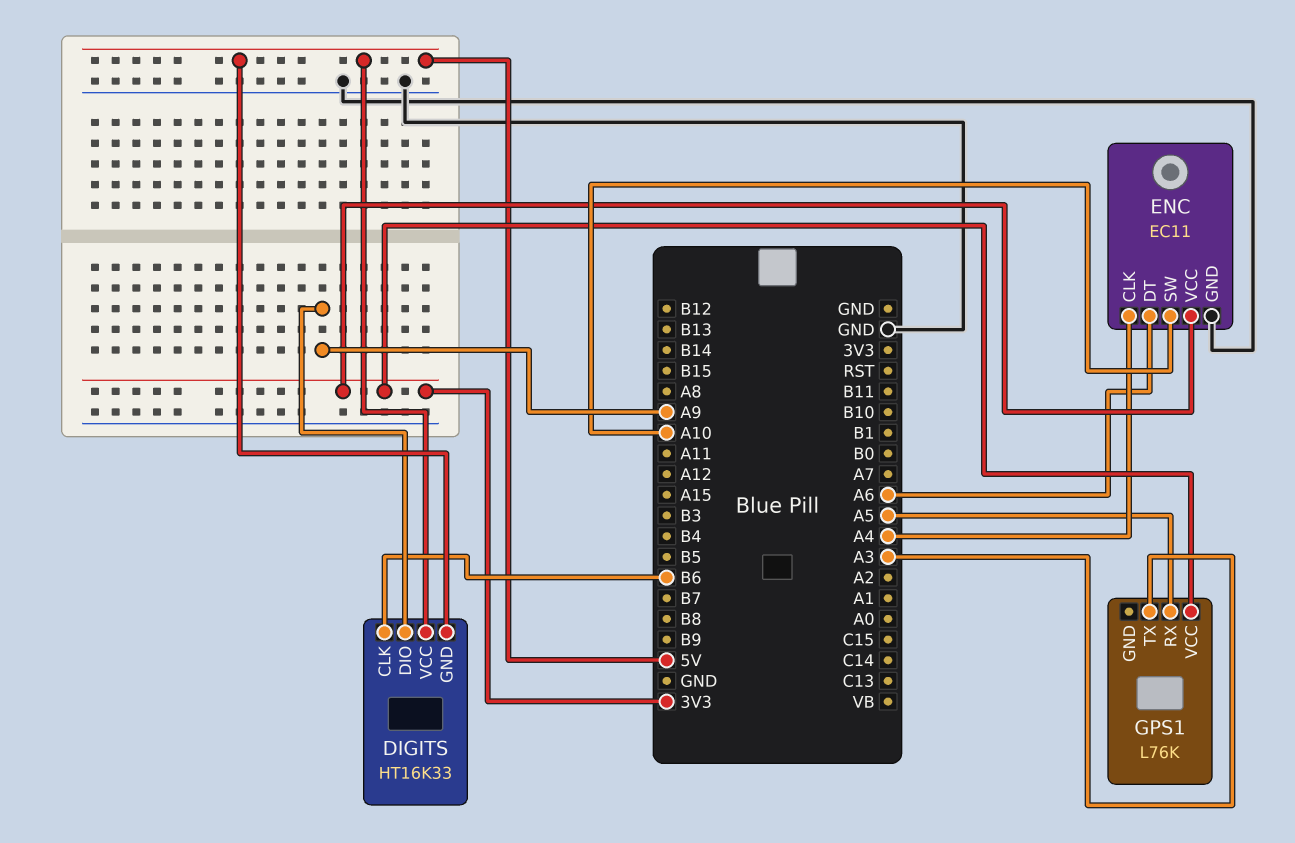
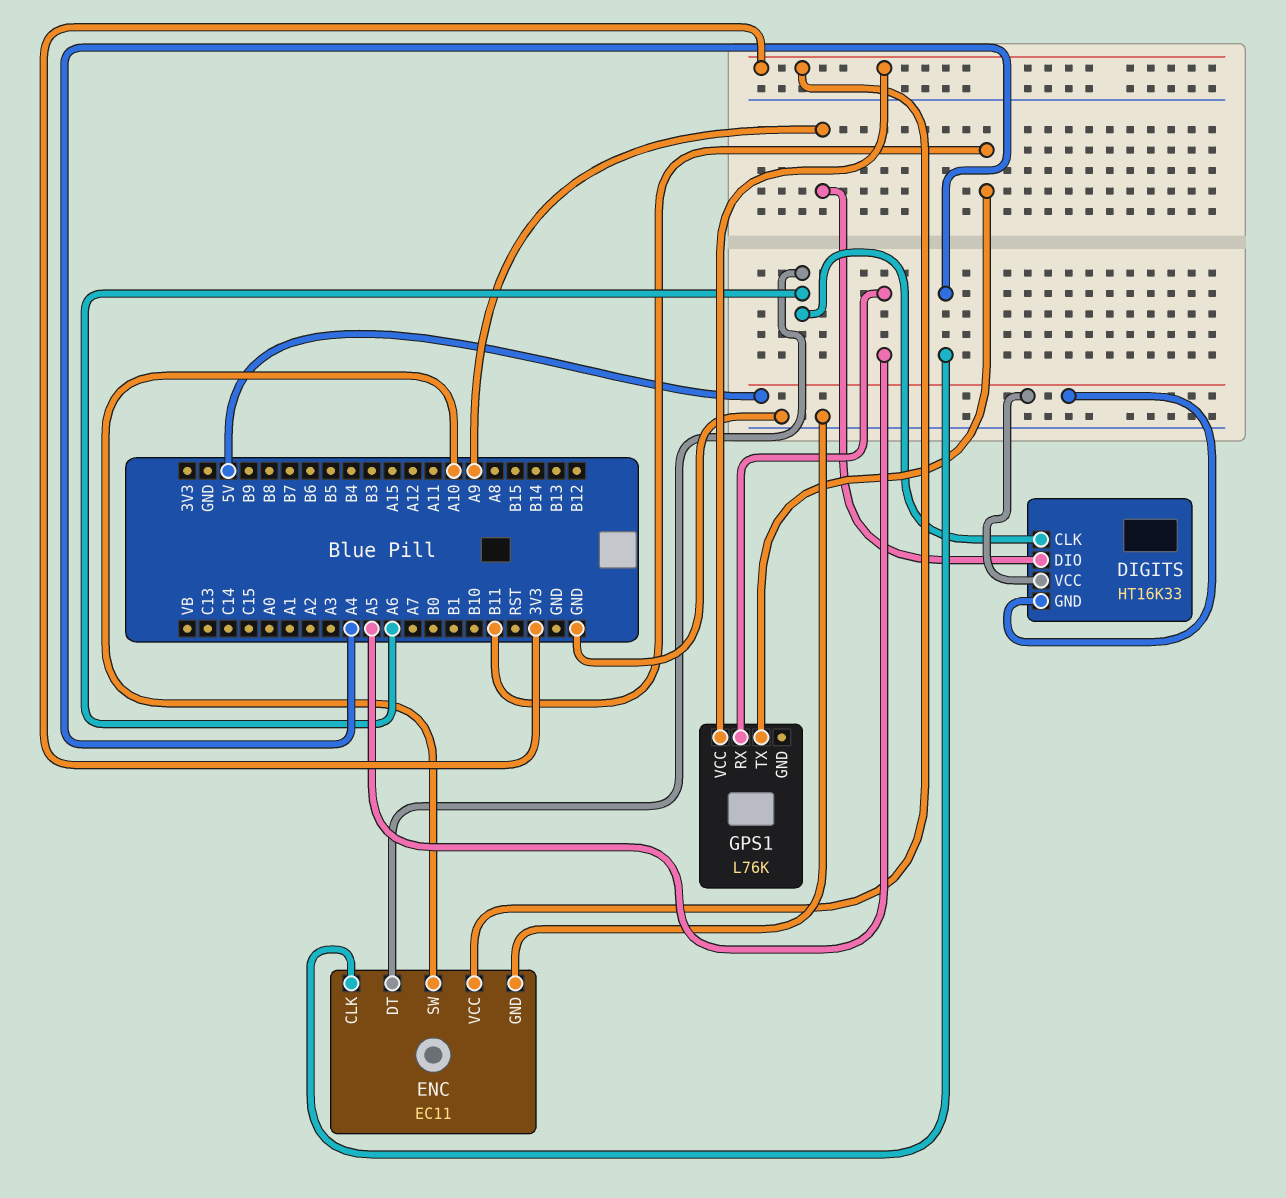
DIGITS pin CLK: B6 -> A6
GPS1 pin TX: A3 -> B11

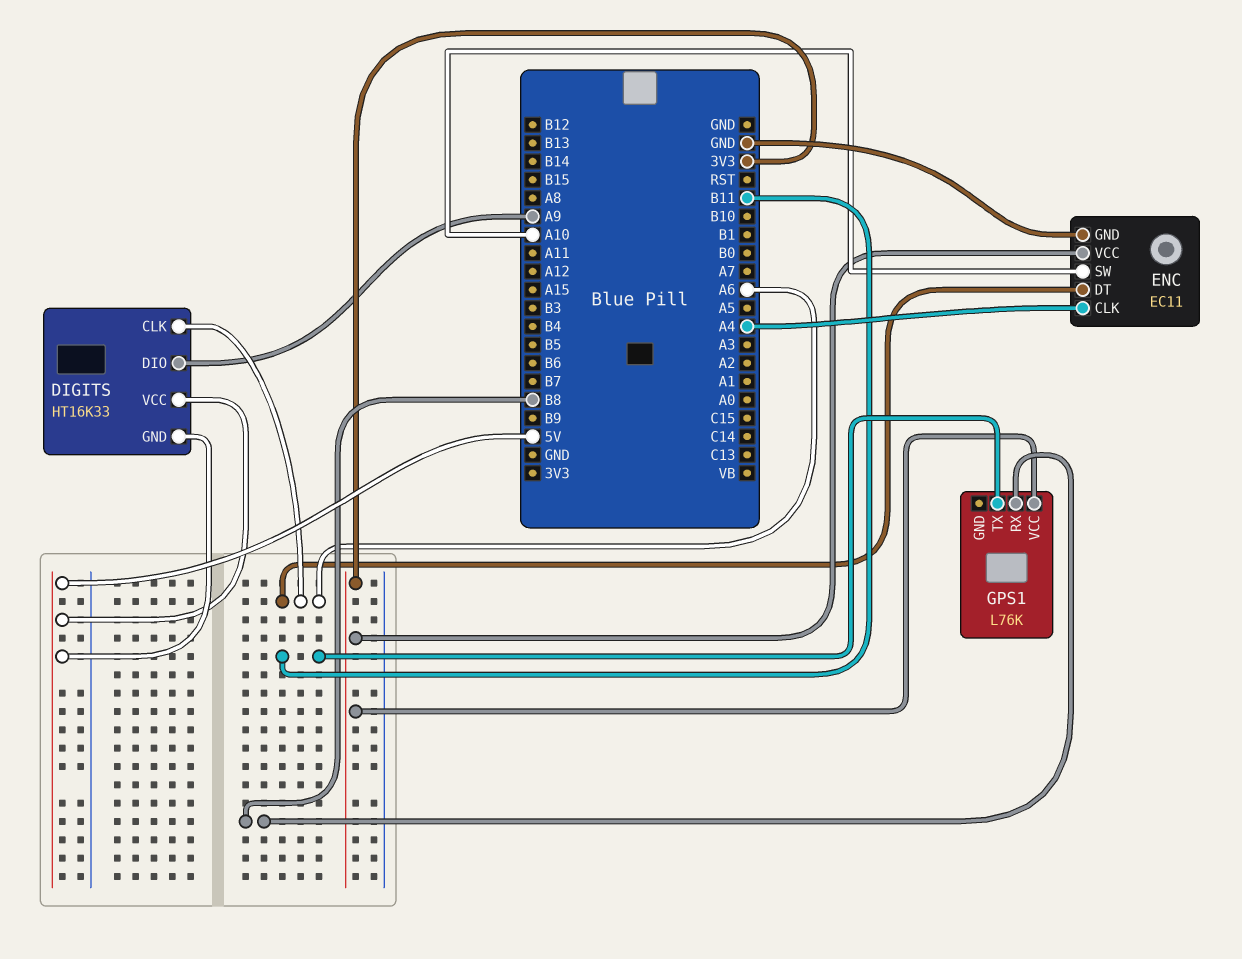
GPS1 pin RX: A5 -> B8

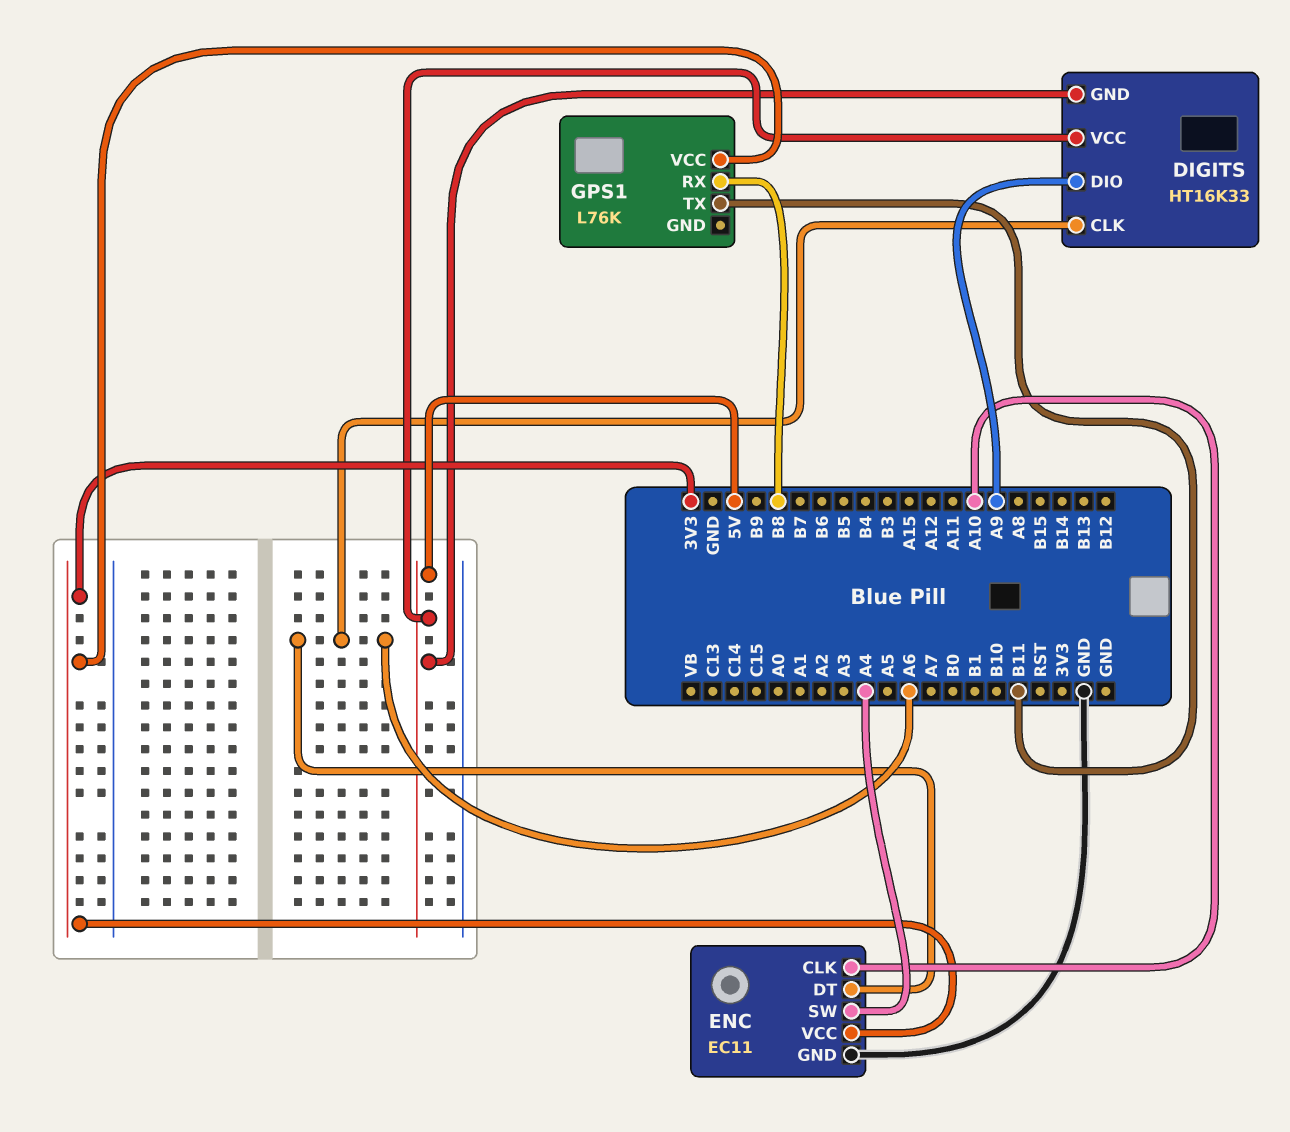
ENC pin CLK: A4 -> A10
ENC pin SW: A10 -> A4

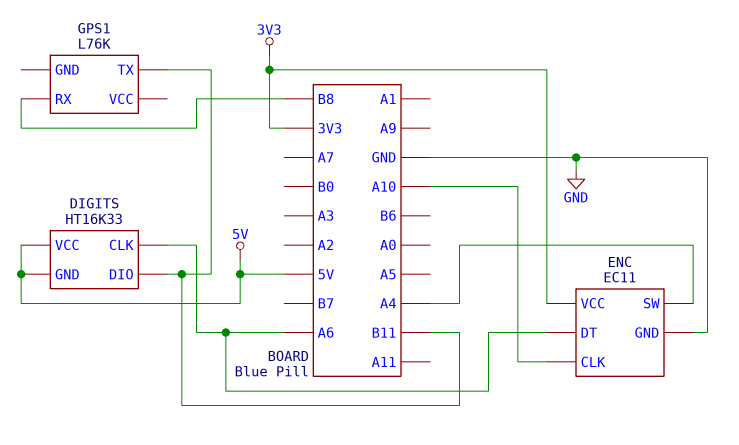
DIGITS pin DIO: A9 -> B11
GPS1 pin VCC: 3V3 -> none

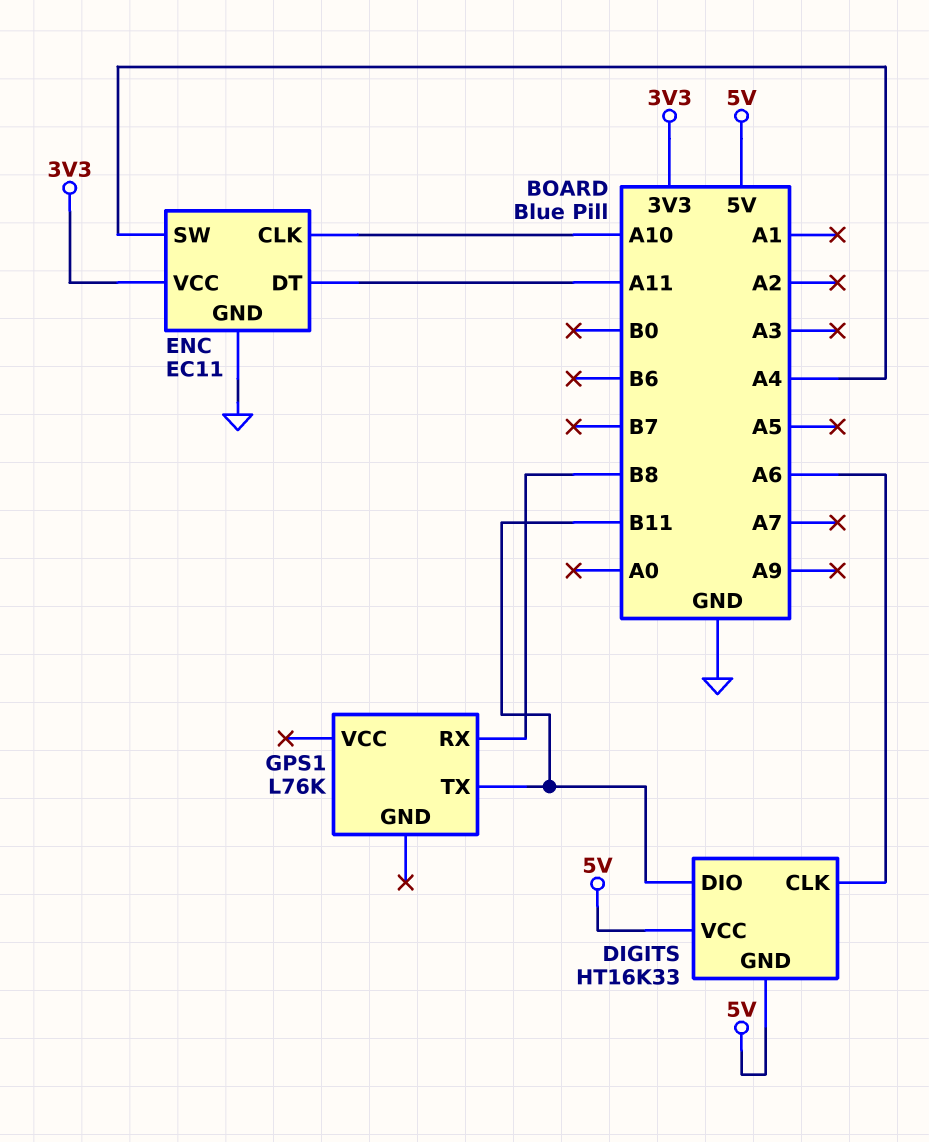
ENC pin DT: A6 -> A11

